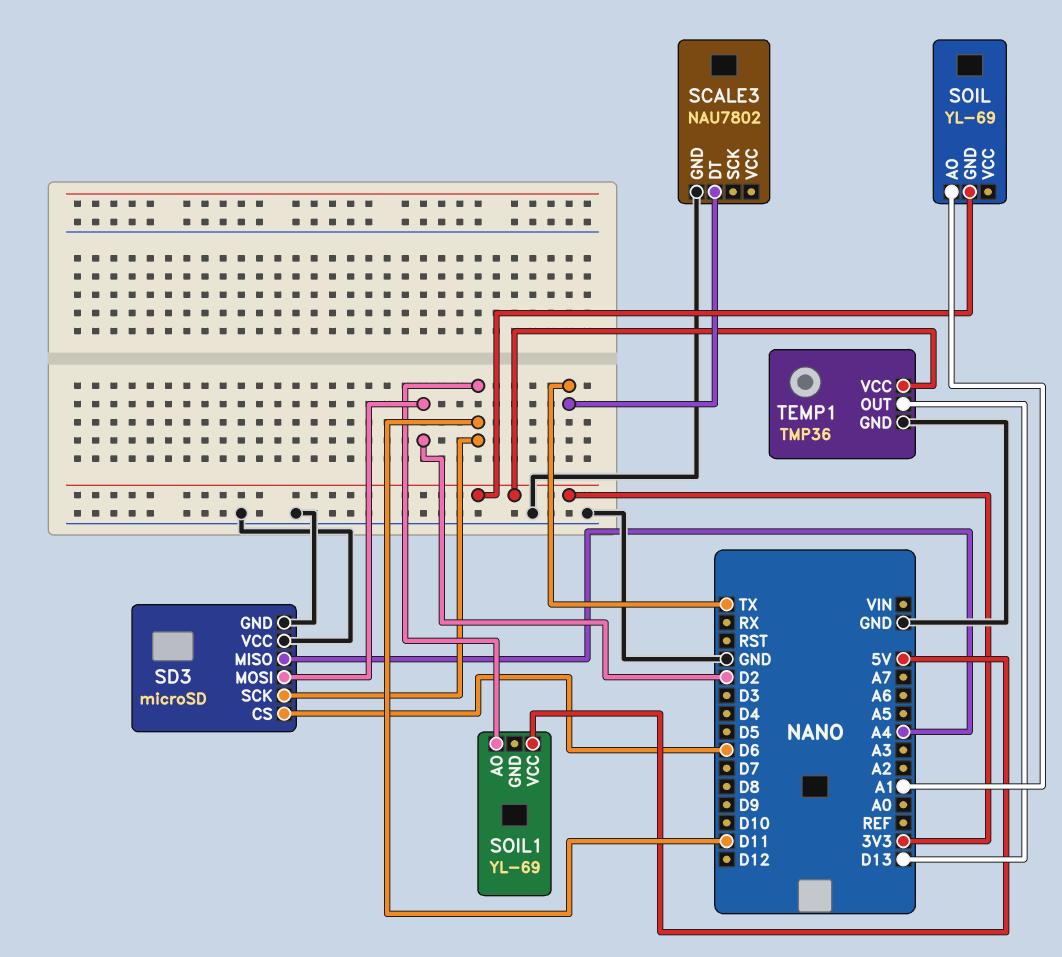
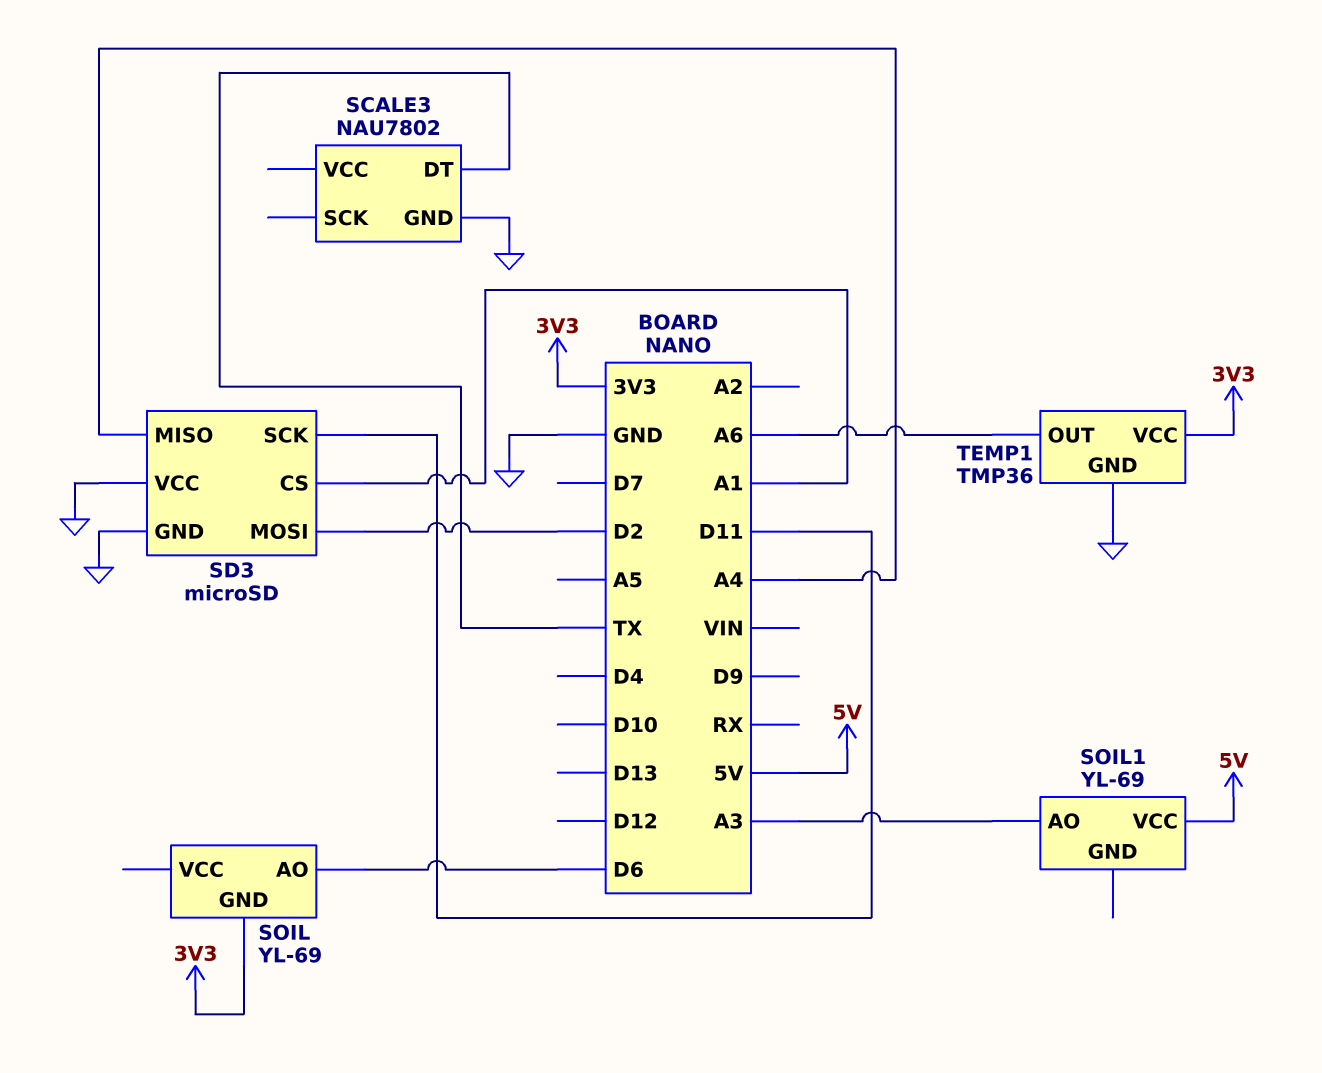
SD3 pin CS: D6 -> A1
SOIL pin AO: A1 -> D6
SOIL1 pin AO: D11 -> A3
TEMP1 pin OUT: D13 -> A6

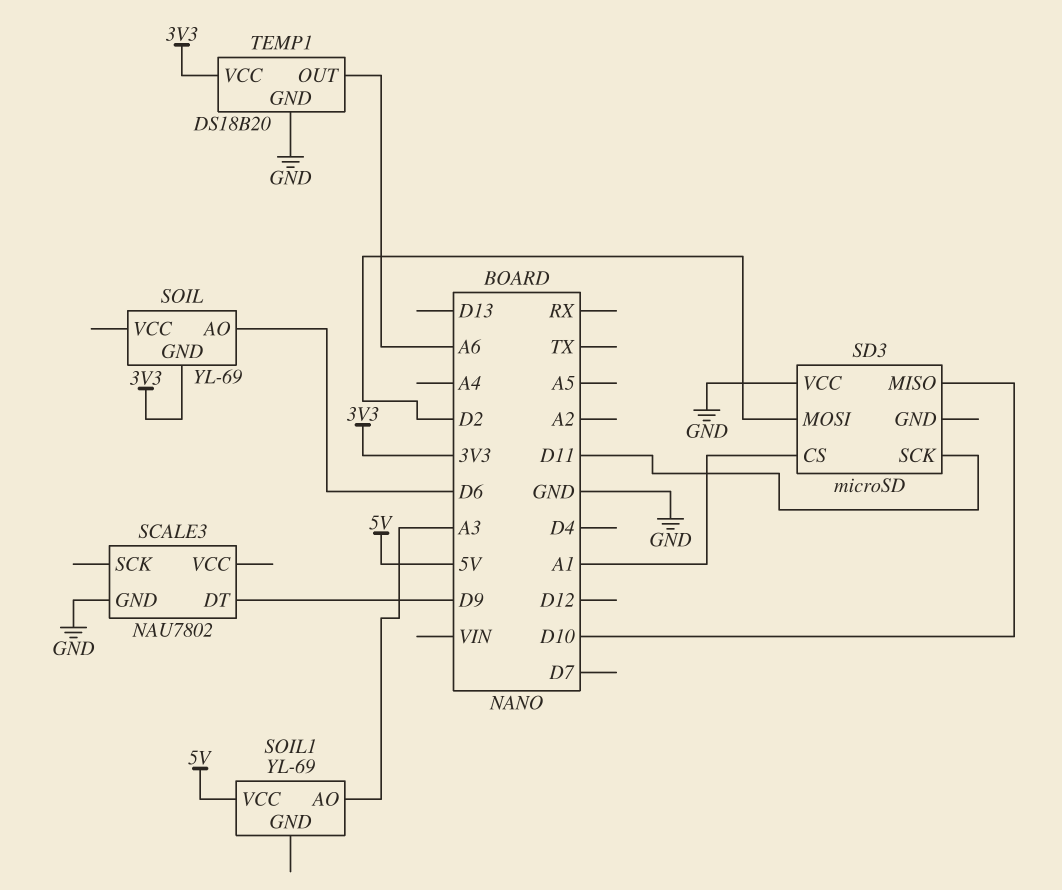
SCALE3 pin DT: TX -> D9
SD3 pin GND: GND -> none
SD3 pin MISO: A4 -> D10
TEMP1: TMP36 -> DS18B20

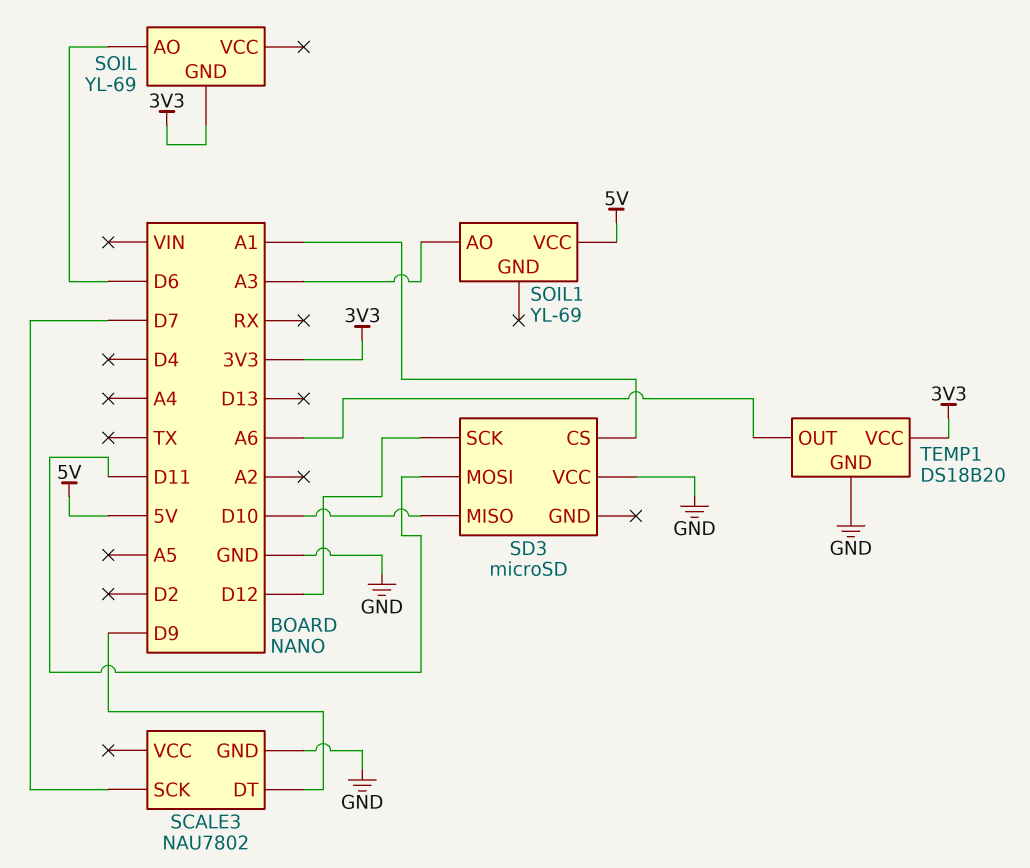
SCALE3 pin SCK: none -> D7
SD3 pin MOSI: D2 -> D11
SD3 pin SCK: D11 -> D12

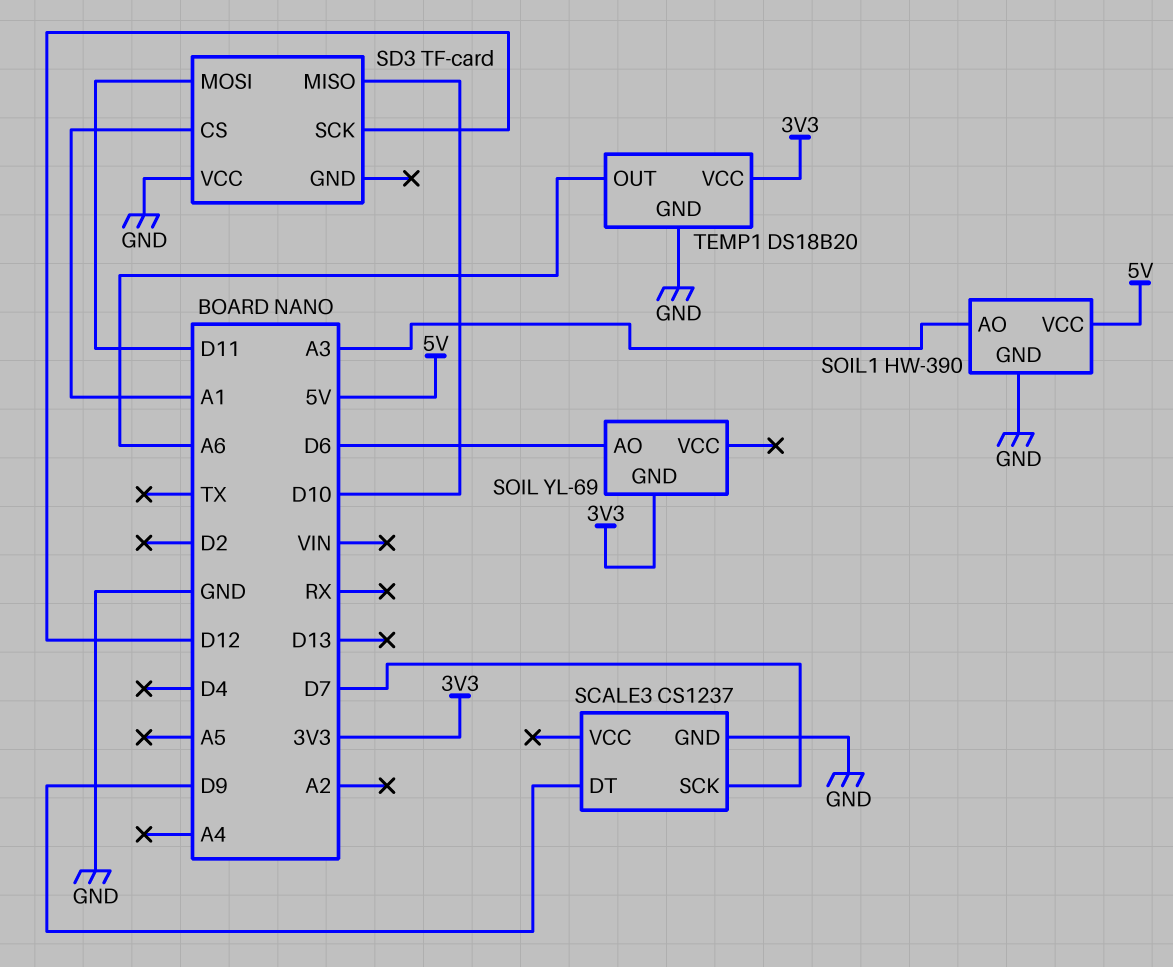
SCALE3: NAU7802 -> CS1237
SD3: microSD -> TF-card
SOIL1: YL-69 -> HW-390
SOIL1 pin GND: none -> GND

